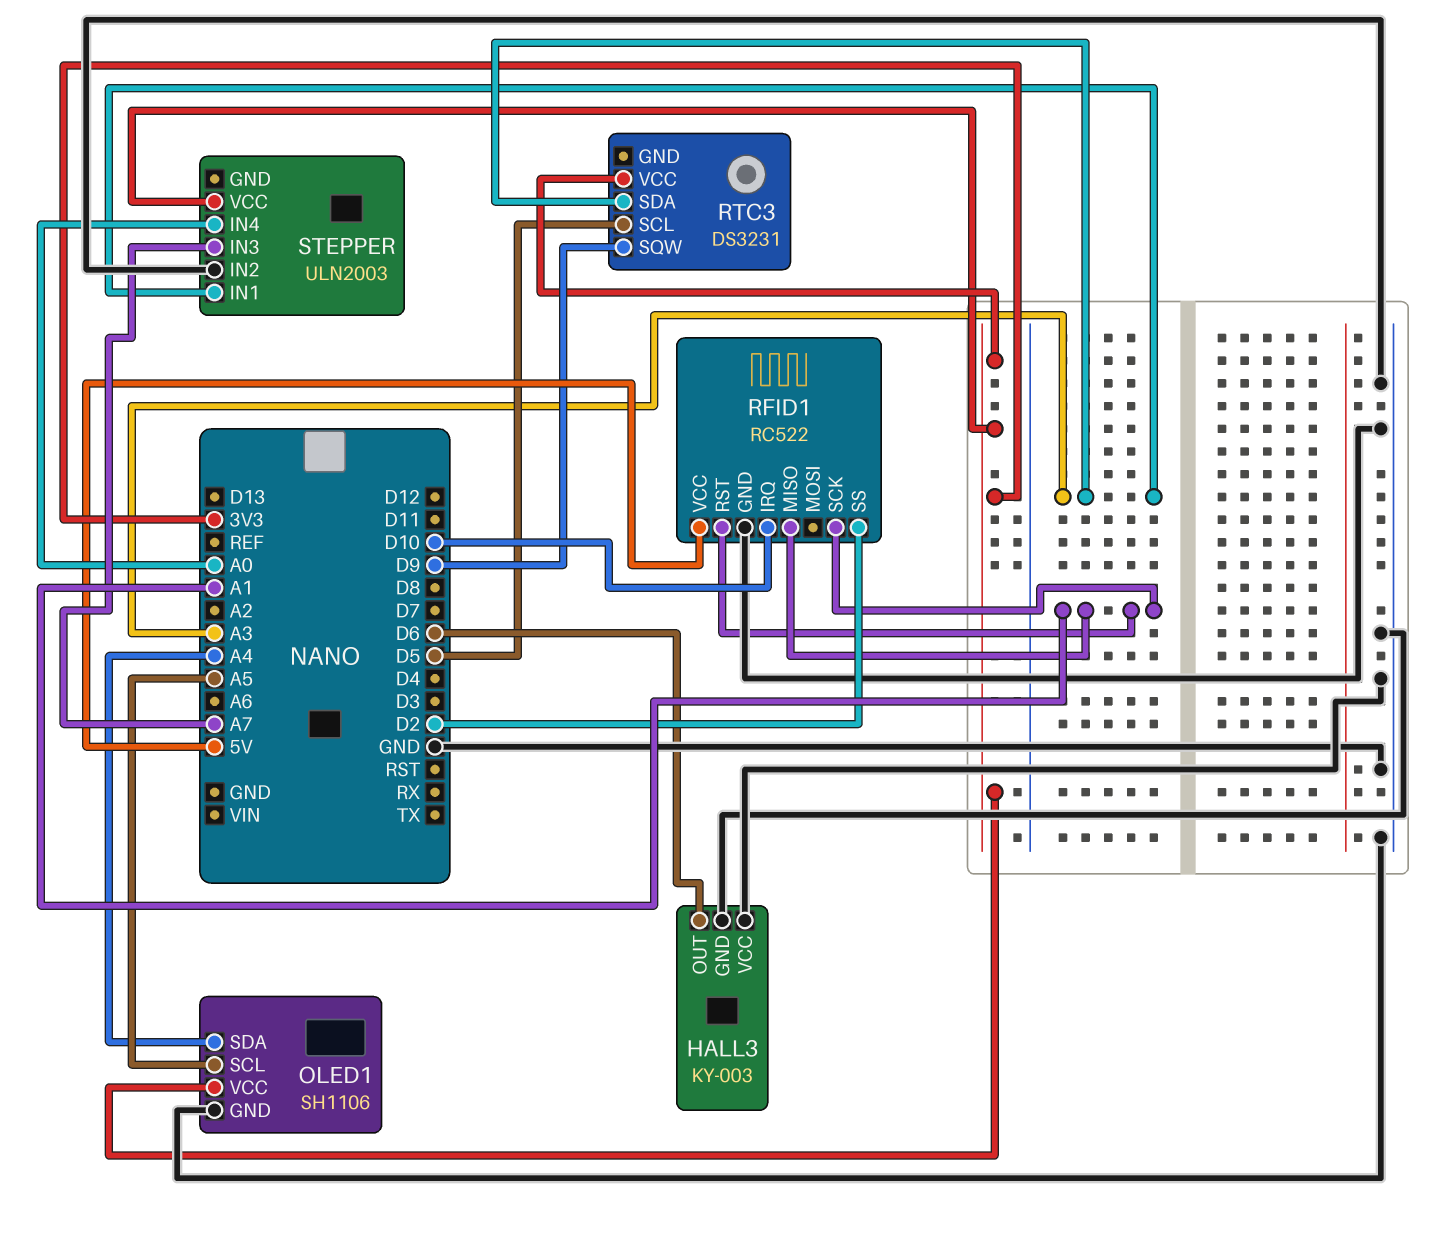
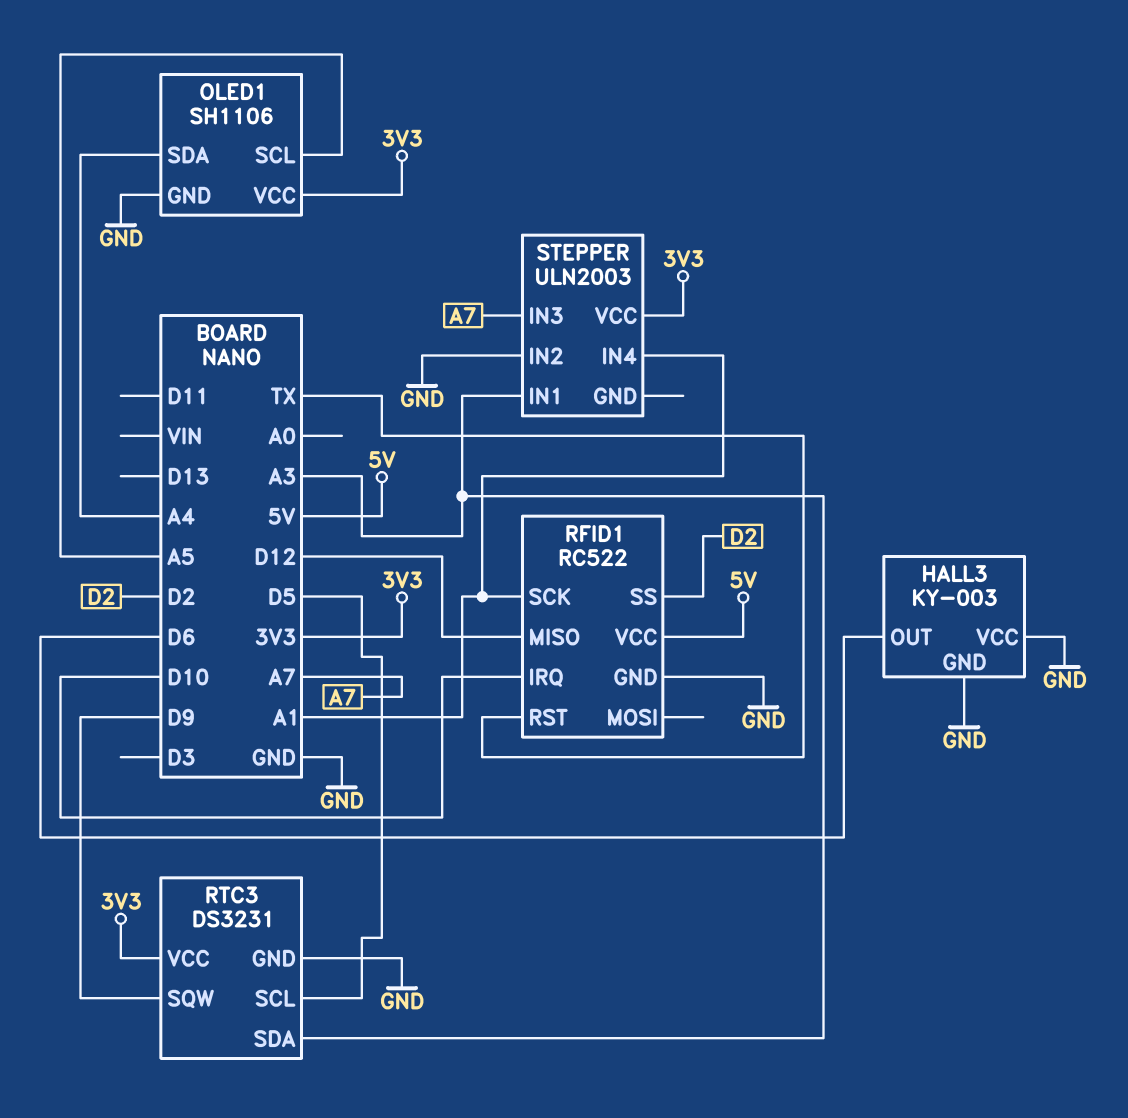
RFID1 pin MISO: A1 -> D12
RFID1 pin RST: A1 -> TX
RTC3 pin GND: none -> GND
STEPPER pin IN4: A0 -> A1

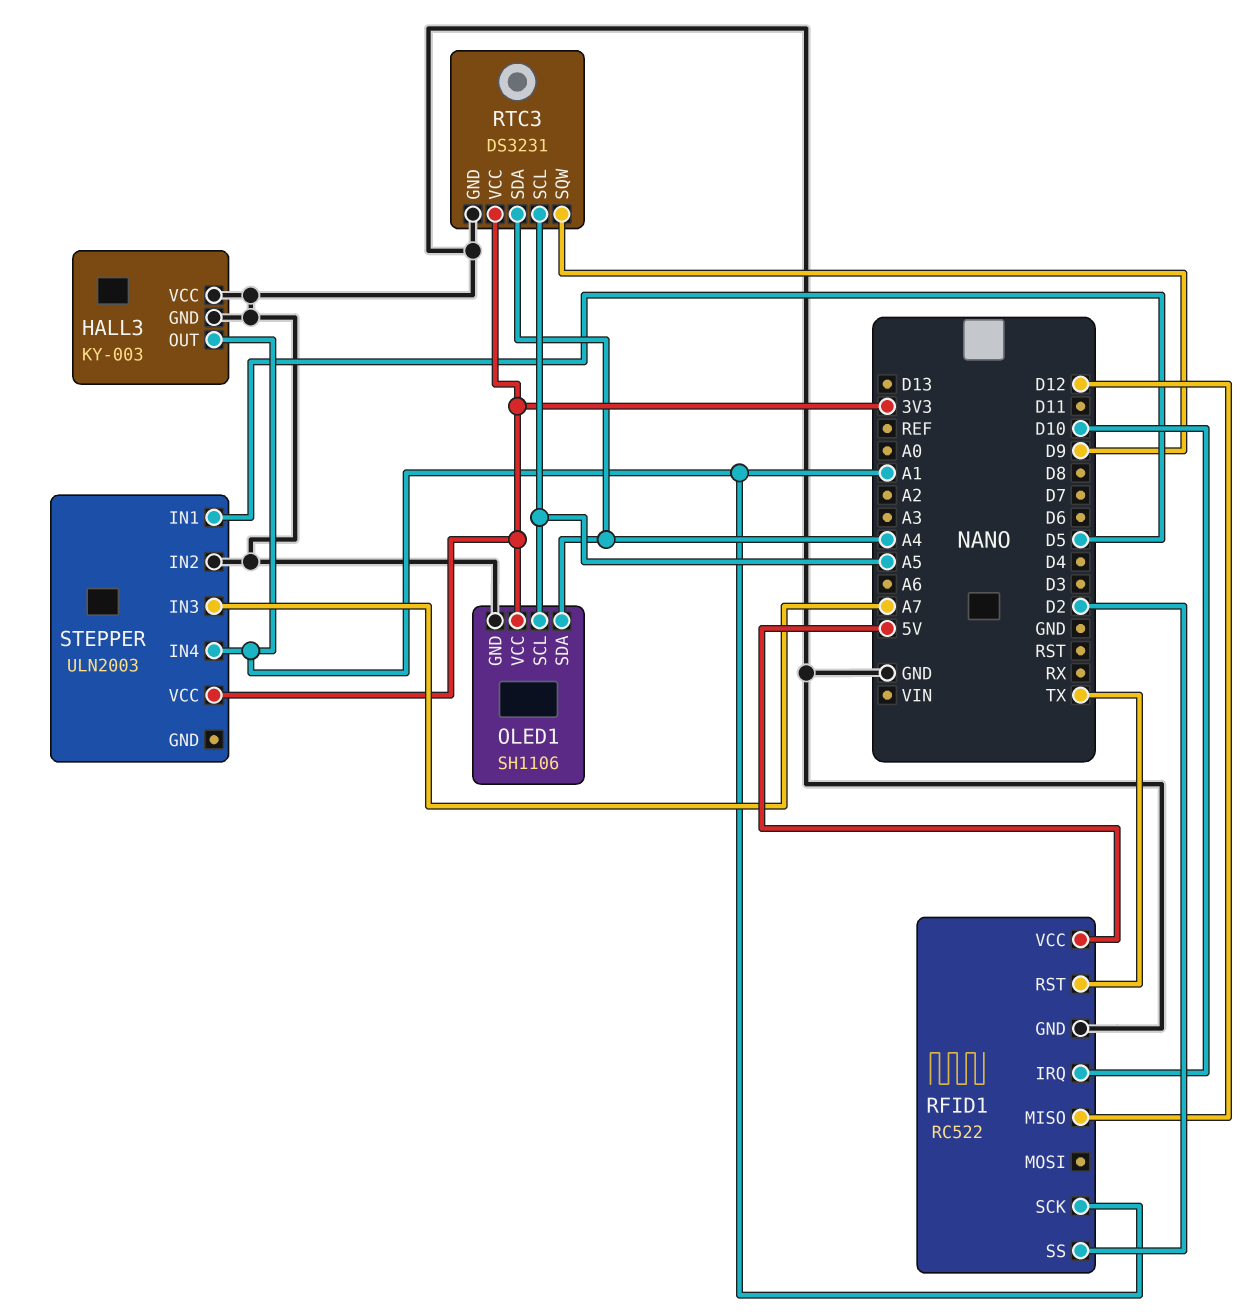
HALL3 pin OUT: D6 -> A1
RTC3 pin SCL: D5 -> A5
RTC3 pin SDA: A3 -> A4
STEPPER pin IN1: A3 -> D5

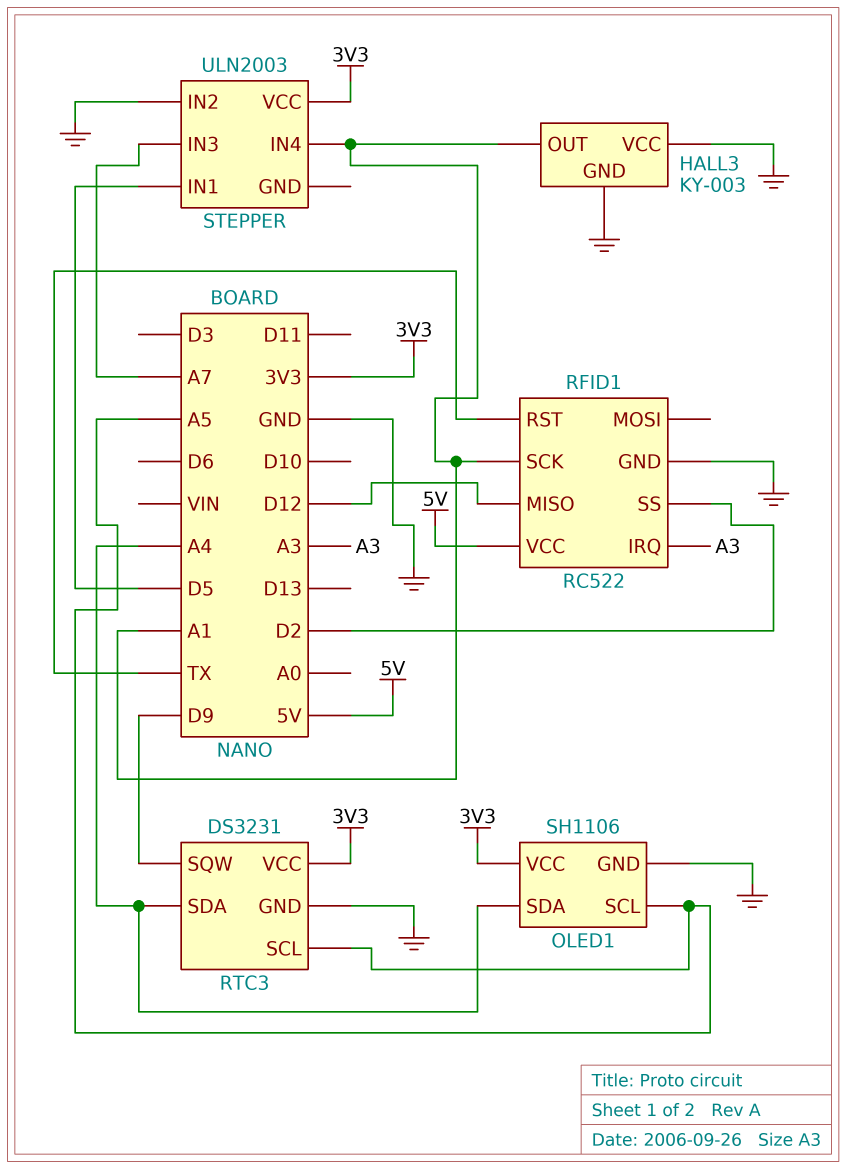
RFID1 pin IRQ: D10 -> A3

